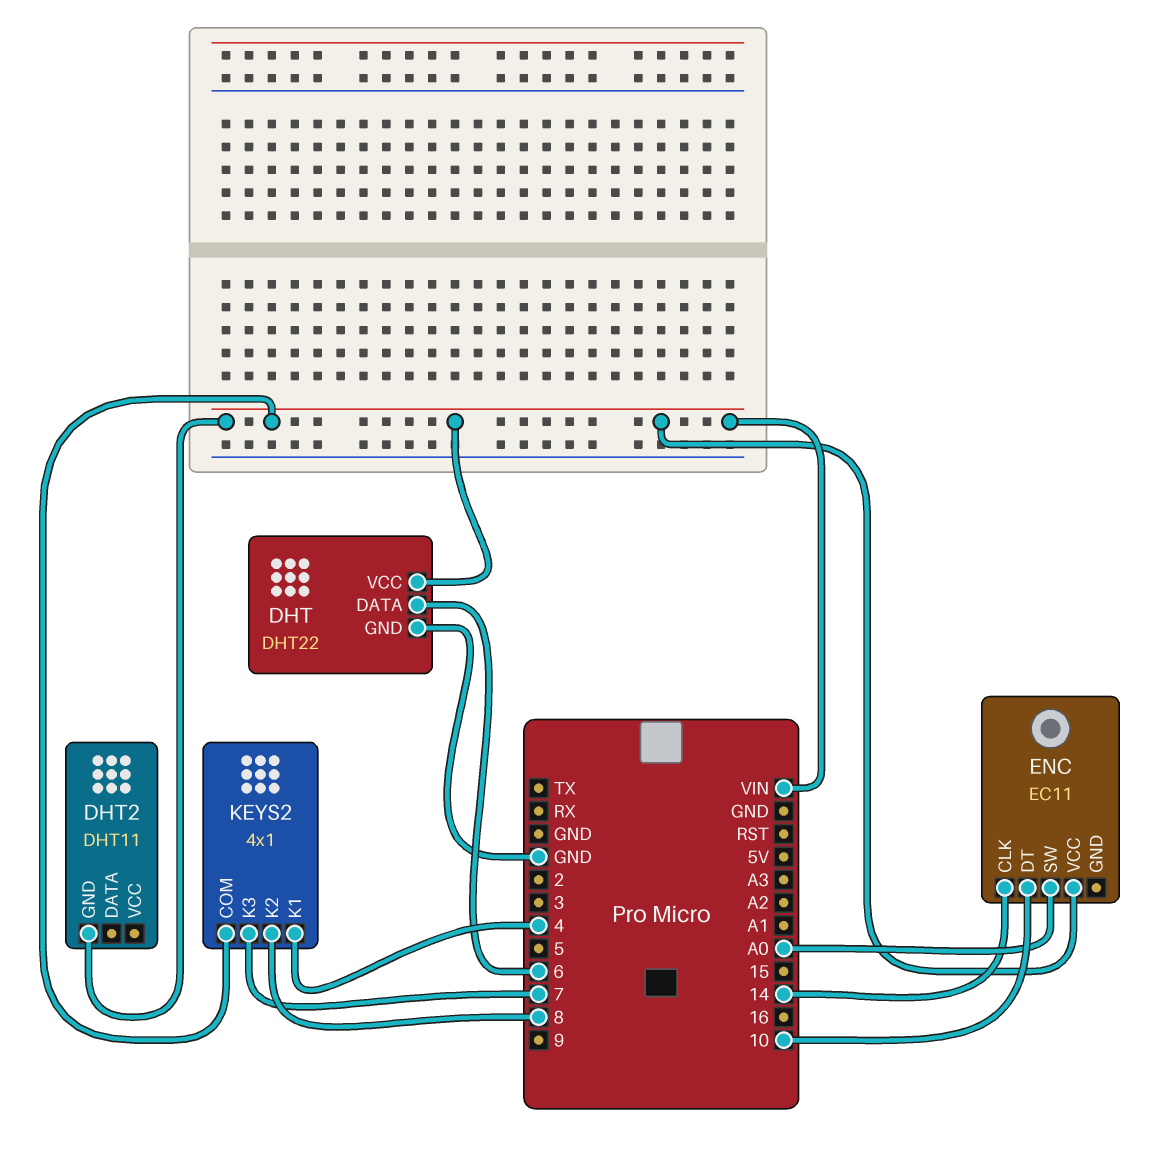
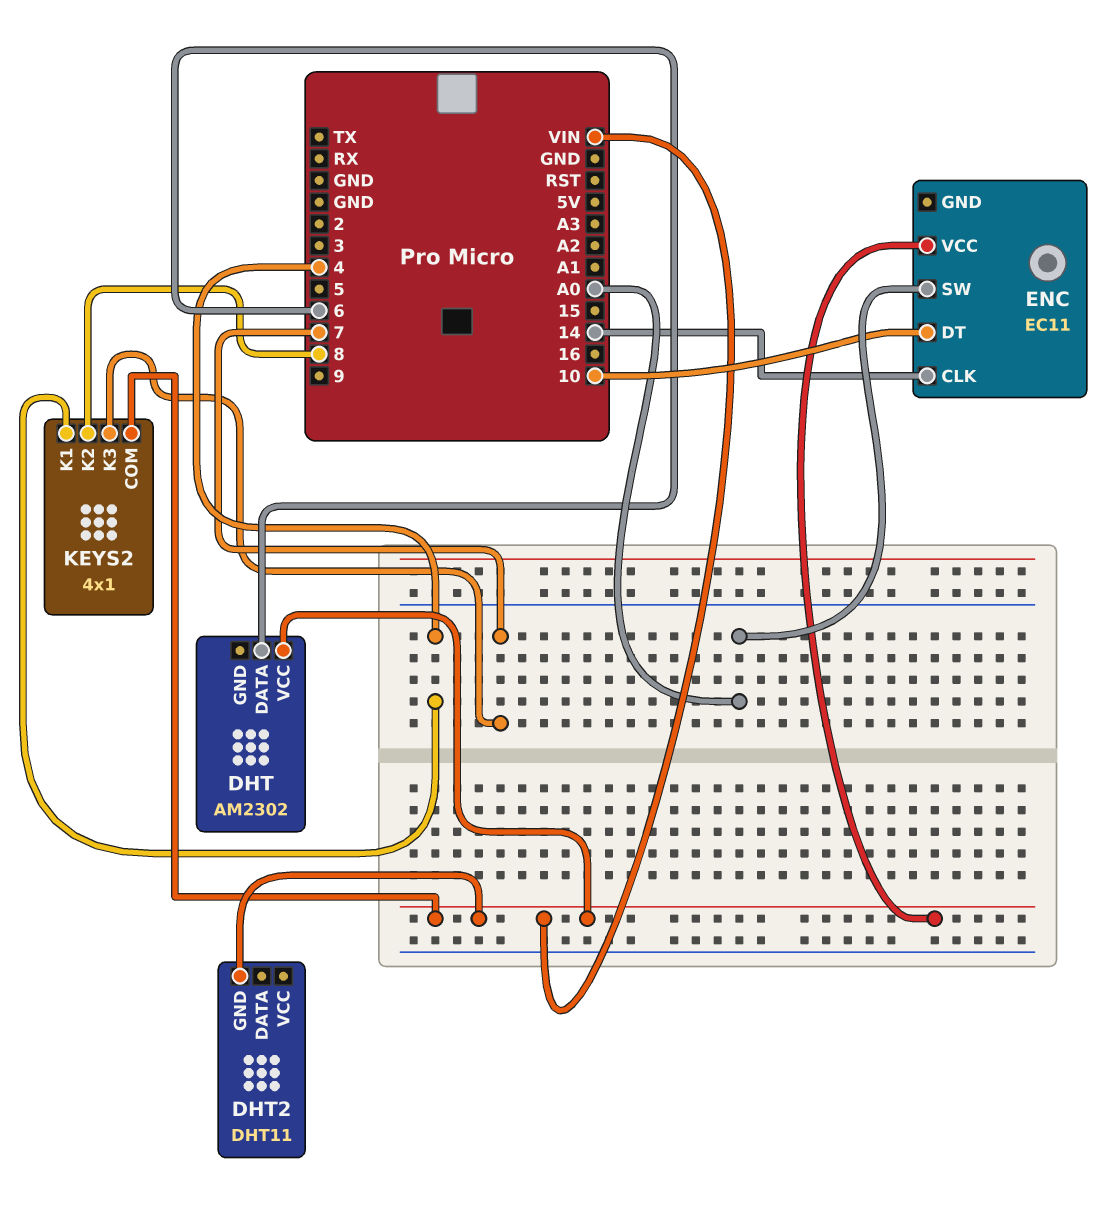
DHT: DHT22 -> AM2302
DHT pin GND: GND -> none

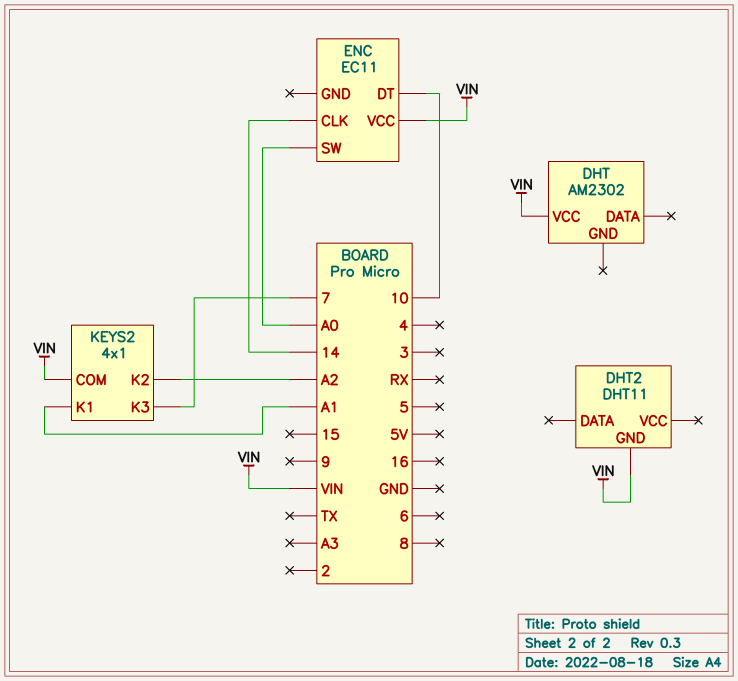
DHT pin DATA: 6 -> none
KEYS2 pin K1: 4 -> A1
KEYS2 pin K2: 8 -> A2

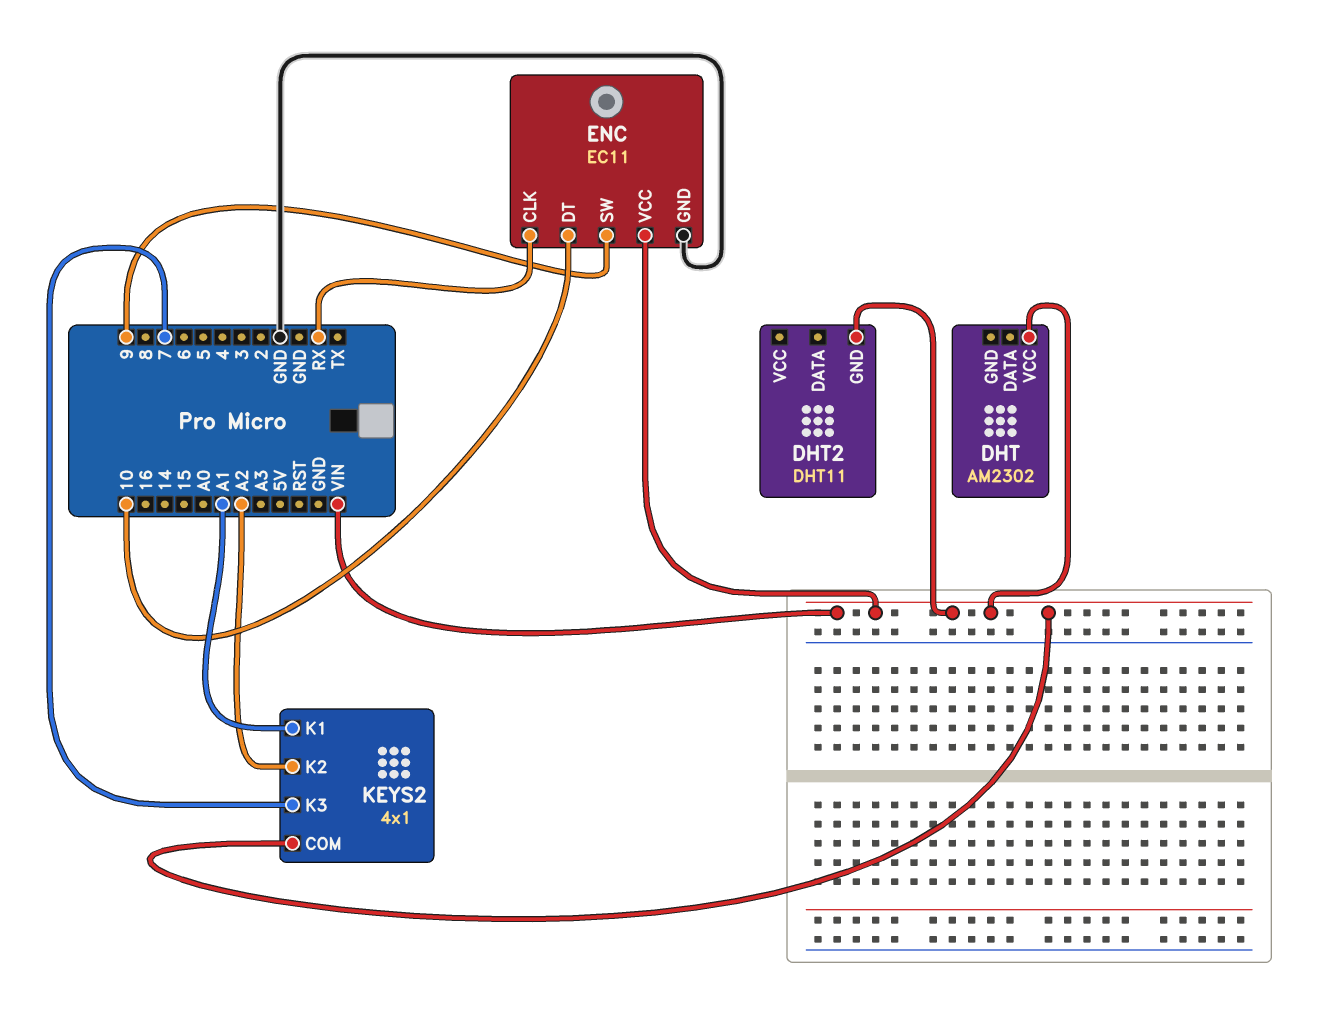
ENC pin CLK: 14 -> RX
ENC pin GND: none -> GND
ENC pin SW: A0 -> 9

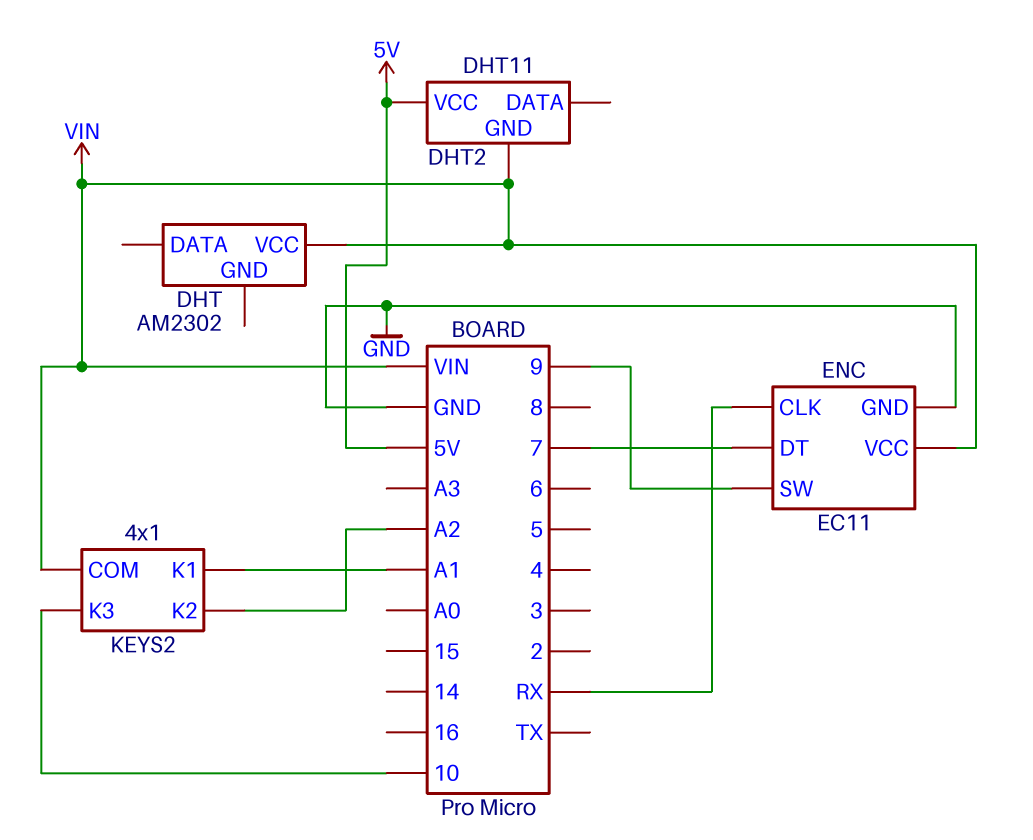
DHT2 pin VCC: none -> 5V
ENC pin DT: 10 -> 7
KEYS2 pin K3: 7 -> 10

